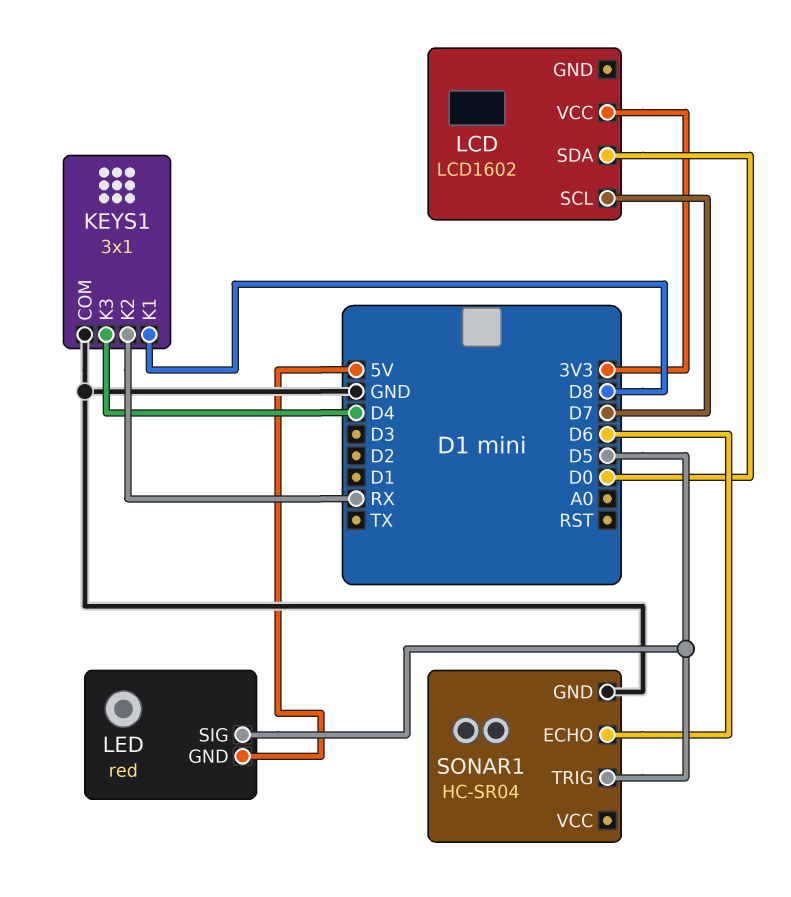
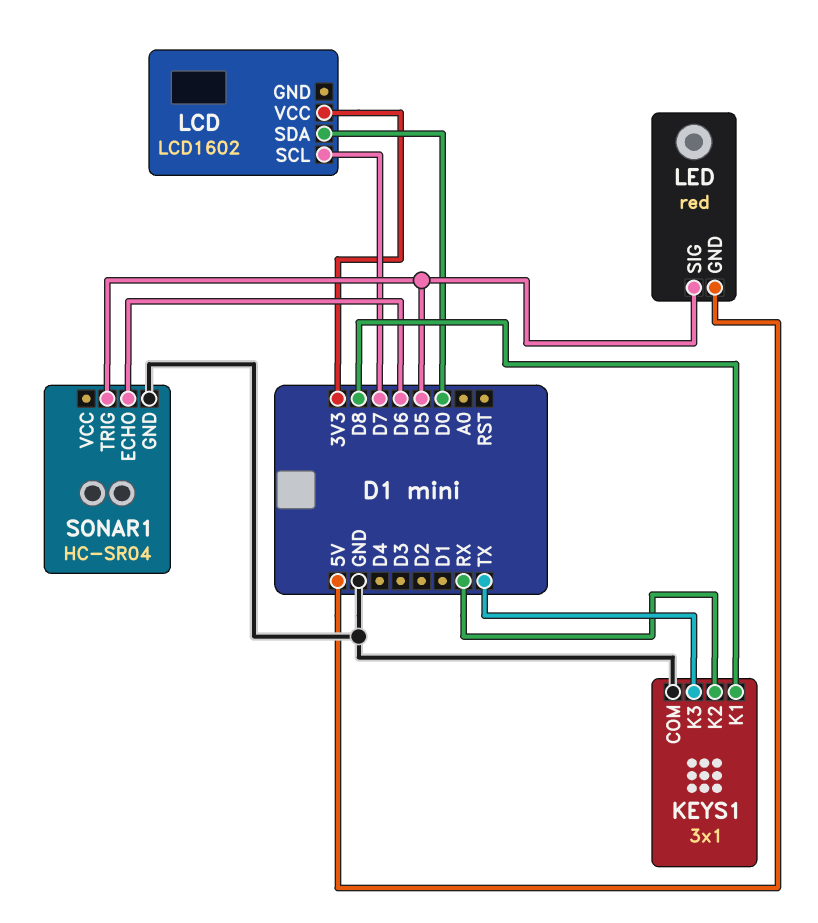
KEYS1 pin K3: D4 -> TX

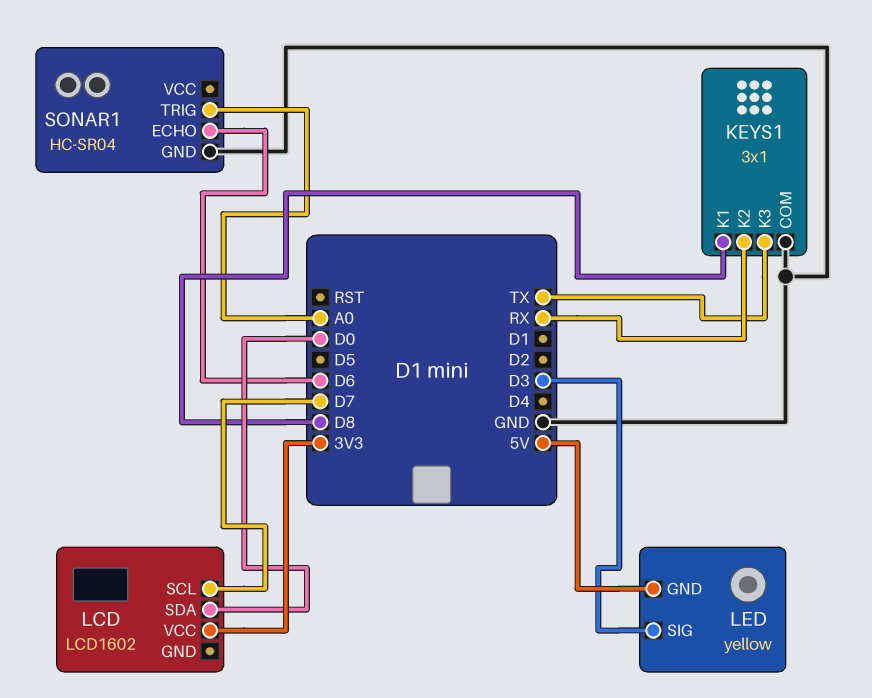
LED: red -> yellow
LED pin SIG: D5 -> D3
SONAR1 pin TRIG: D5 -> A0

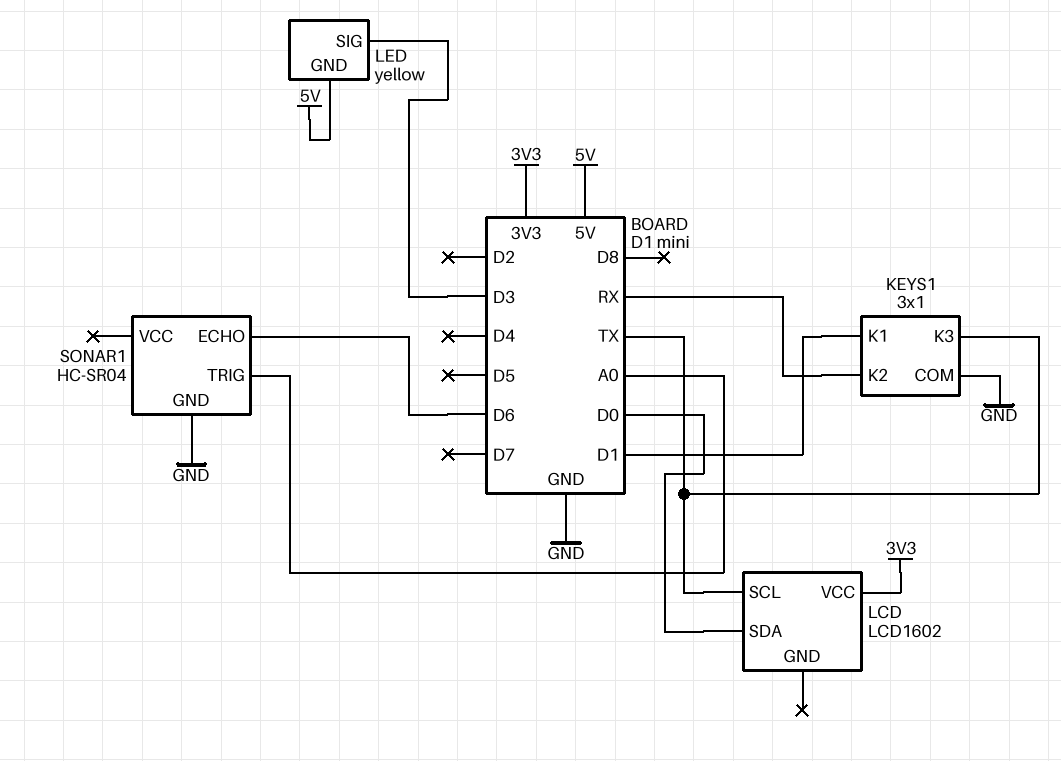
KEYS1 pin K1: D8 -> D1
LCD pin SCL: D7 -> TX

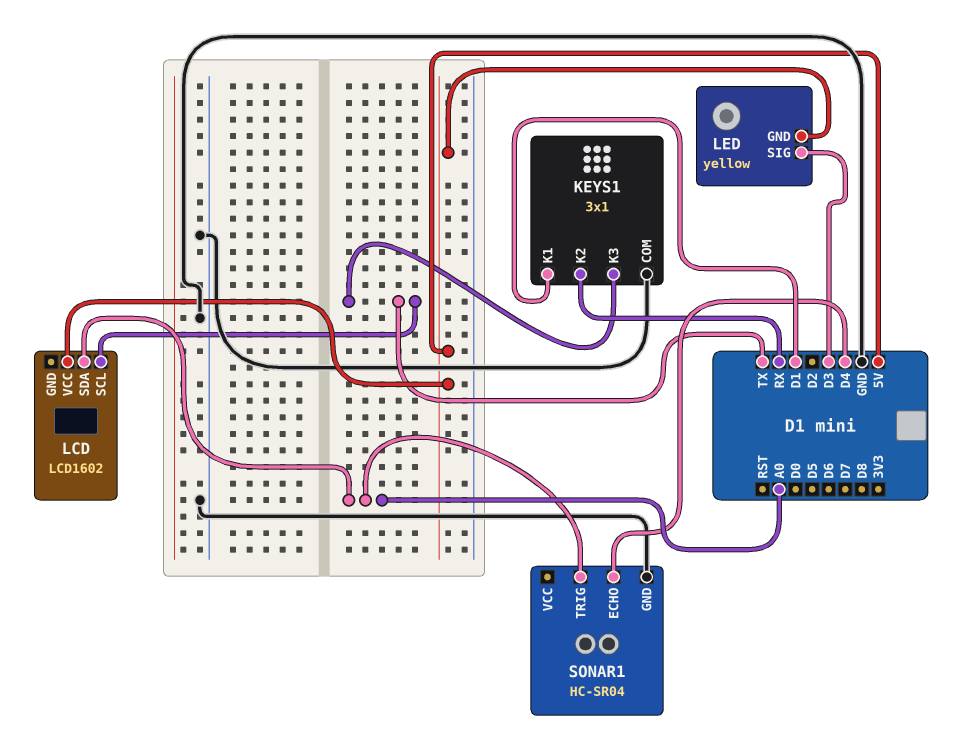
LCD pin SDA: D0 -> A0
LCD pin VCC: 3V3 -> 5V
SONAR1 pin ECHO: D6 -> D4

